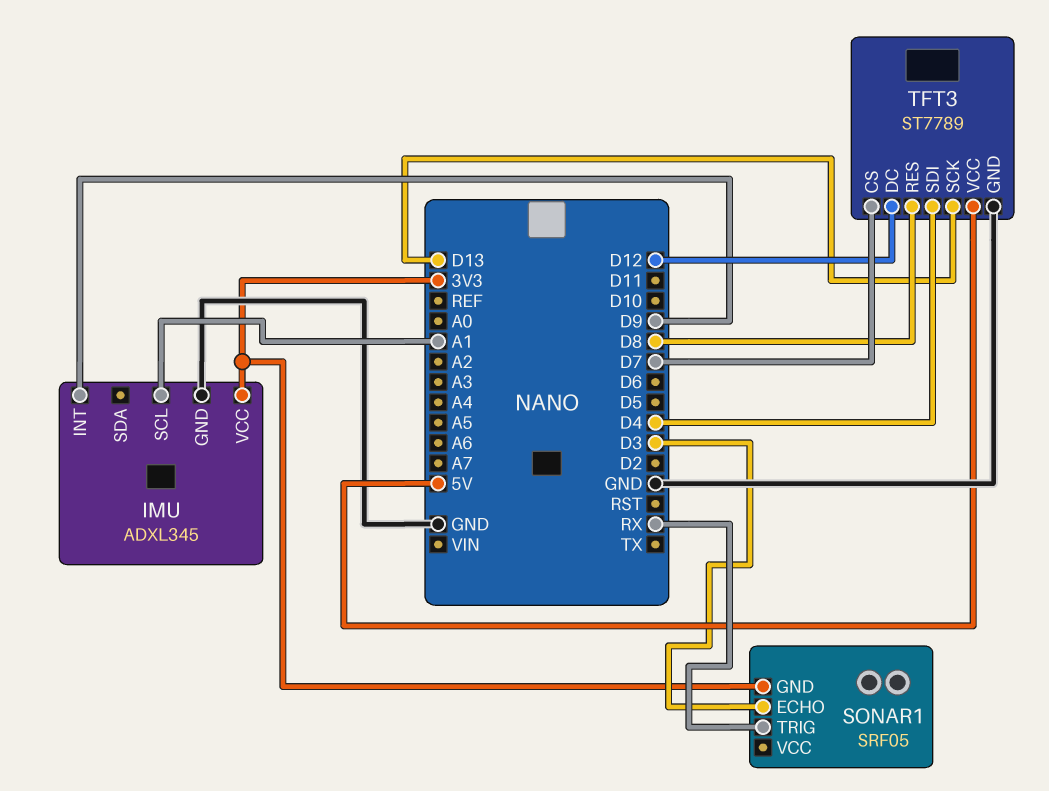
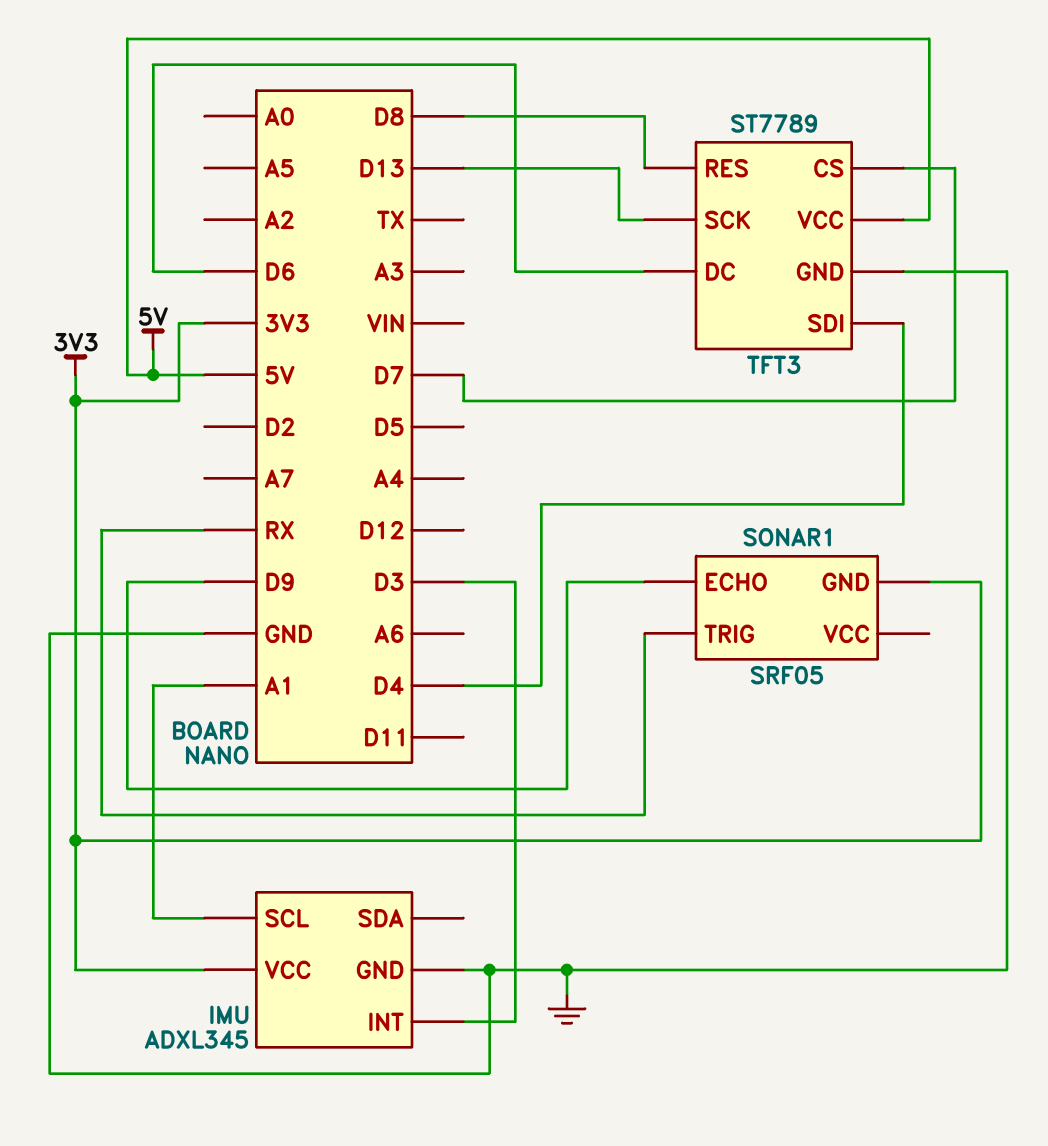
IMU pin INT: D9 -> D3
SONAR1 pin ECHO: D3 -> D9
TFT3 pin DC: D12 -> D6

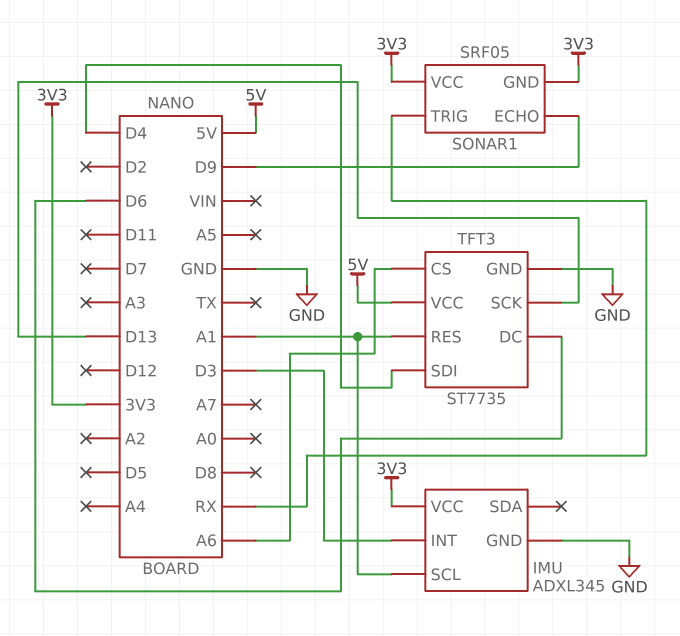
SONAR1 pin VCC: none -> 3V3
TFT3: ST7789 -> ST7735
TFT3 pin CS: D7 -> A6
TFT3 pin RES: D8 -> A1

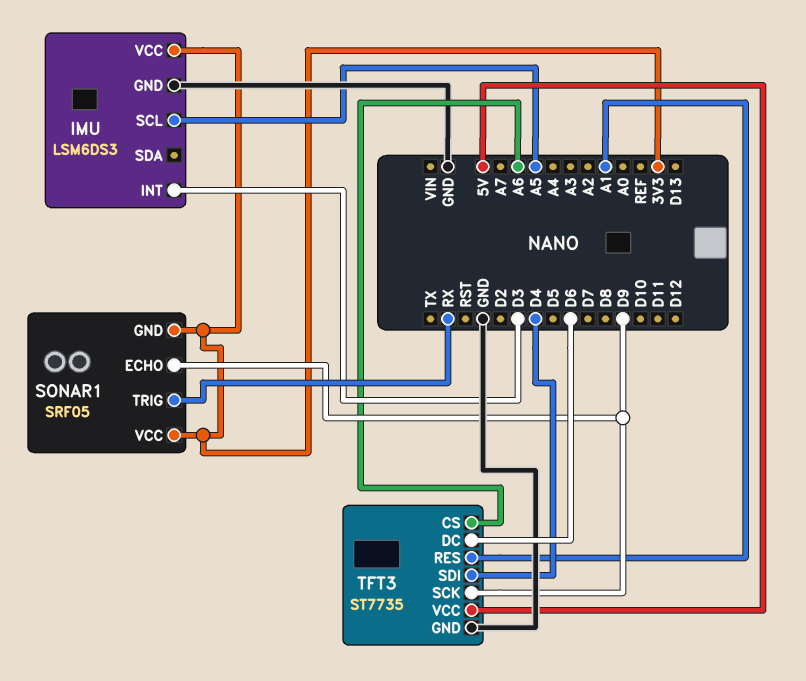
IMU: ADXL345 -> LSM6DS3
IMU pin SCL: A1 -> A5
TFT3 pin SCK: D13 -> D9

